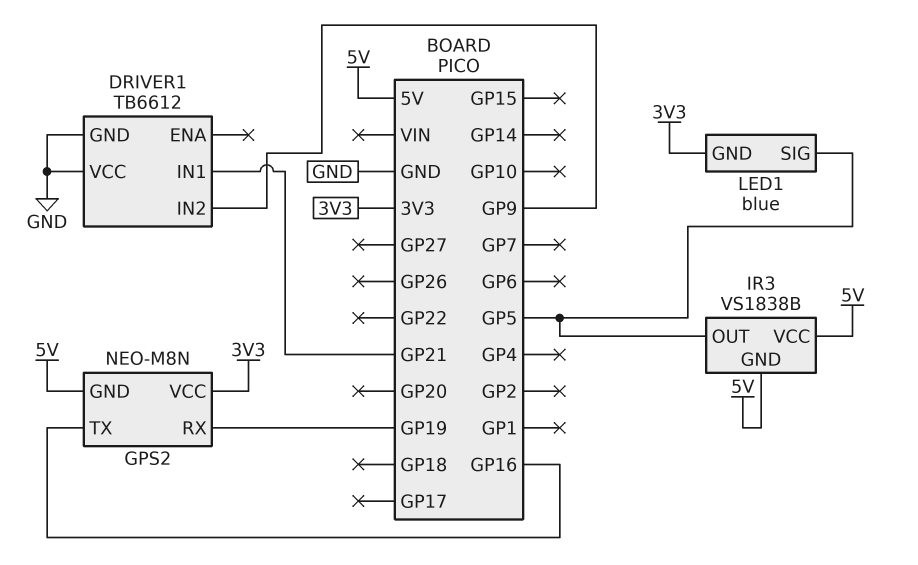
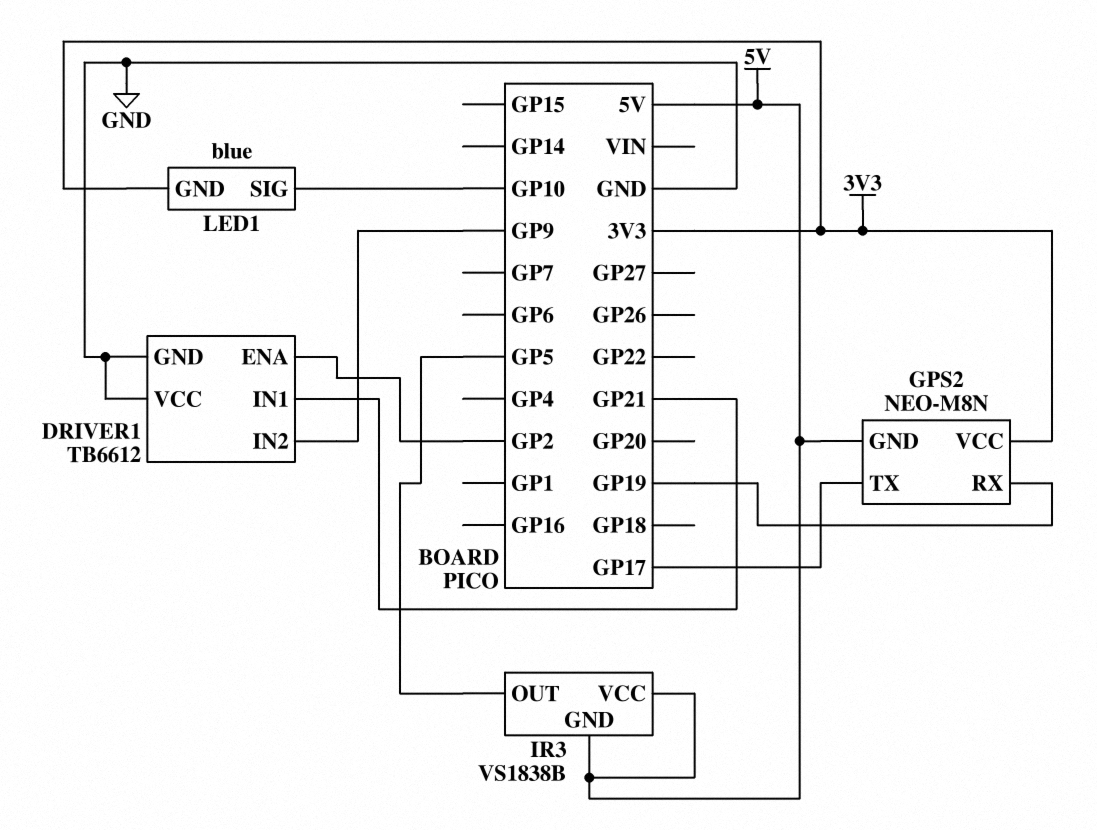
DRIVER1 pin ENA: none -> GP2
GPS2 pin TX: GP16 -> GP17
LED1 pin SIG: GP5 -> GP10

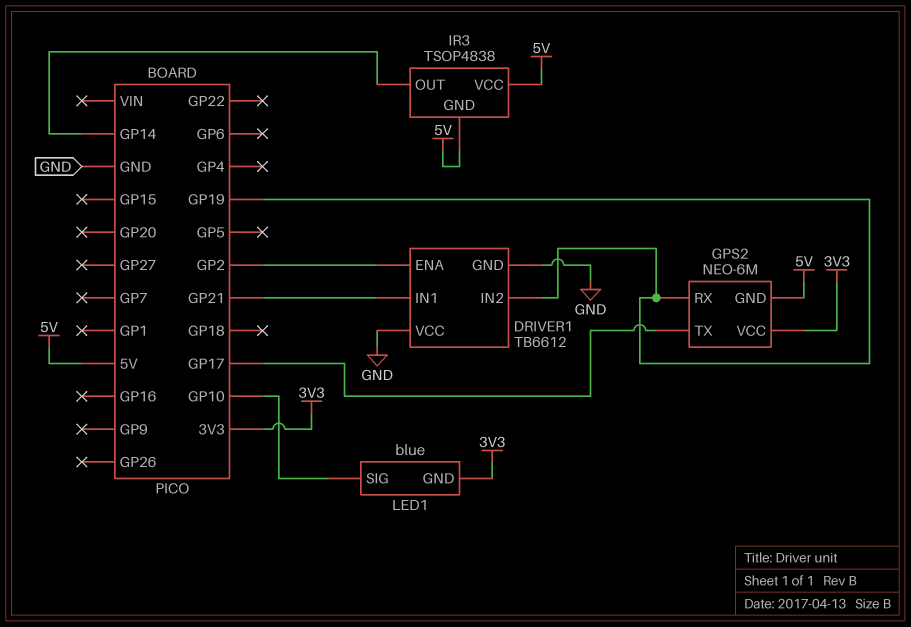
DRIVER1 pin IN2: GP9 -> GP19
GPS2: NEO-M8N -> NEO-6M
IR3: VS1838B -> TSOP4838
IR3 pin OUT: GP5 -> GP14

